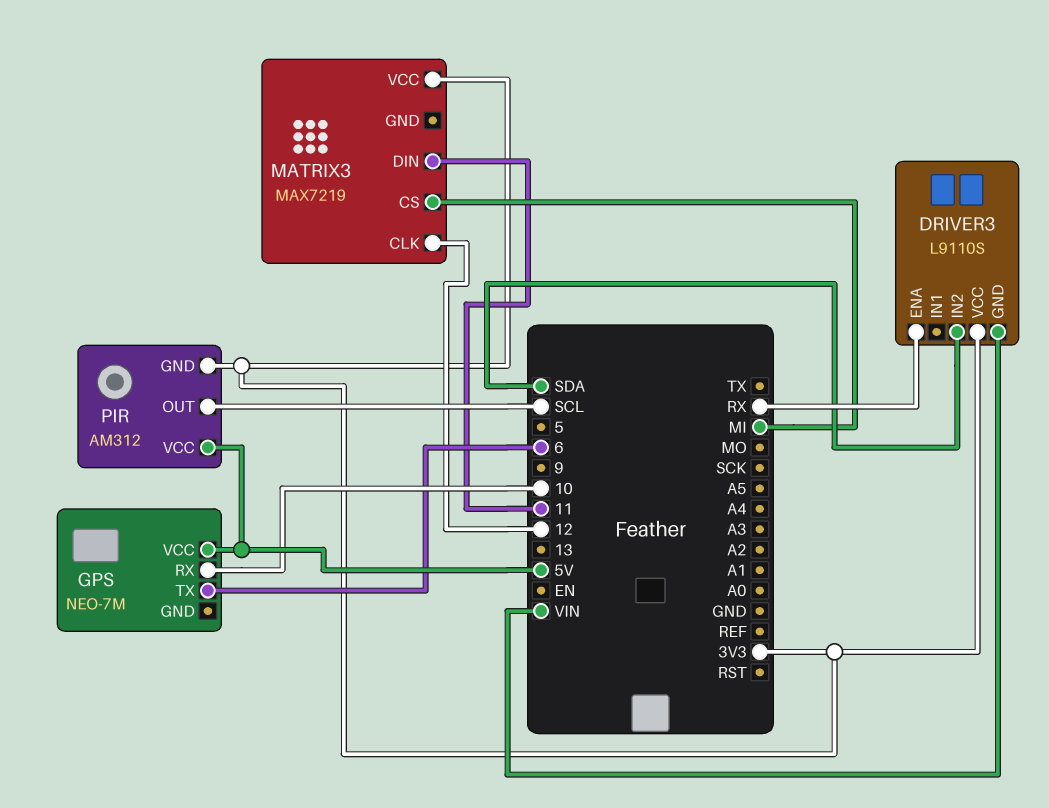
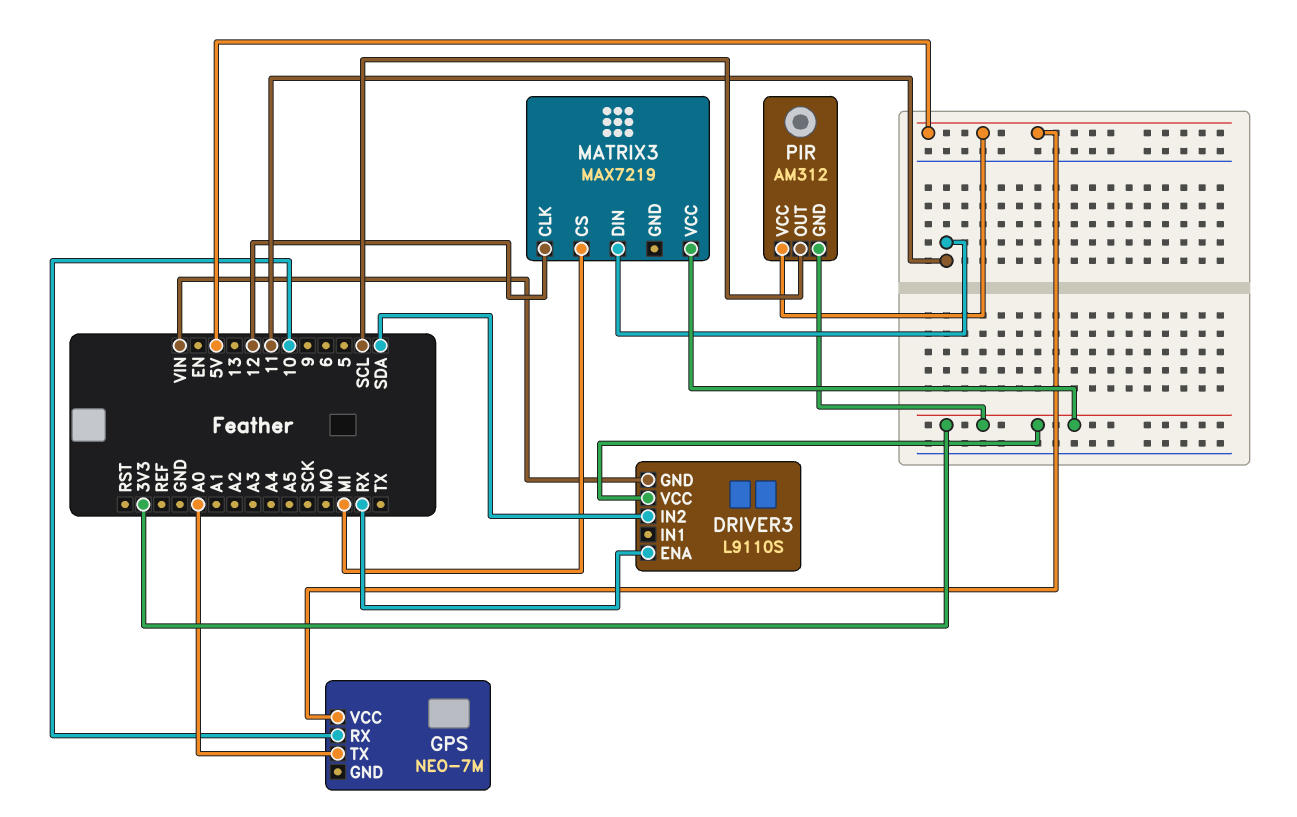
GPS pin TX: 6 -> A0

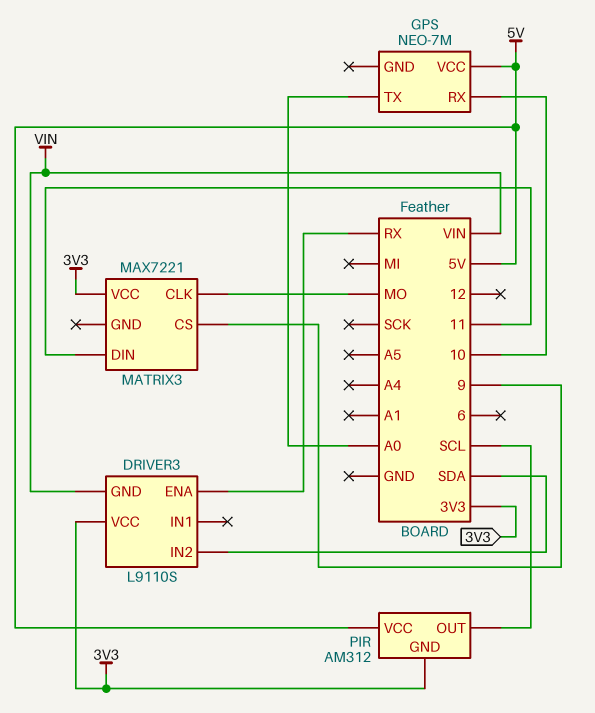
MATRIX3: MAX7219 -> MAX7221
MATRIX3 pin CLK: 12 -> MO
MATRIX3 pin CS: MI -> 9

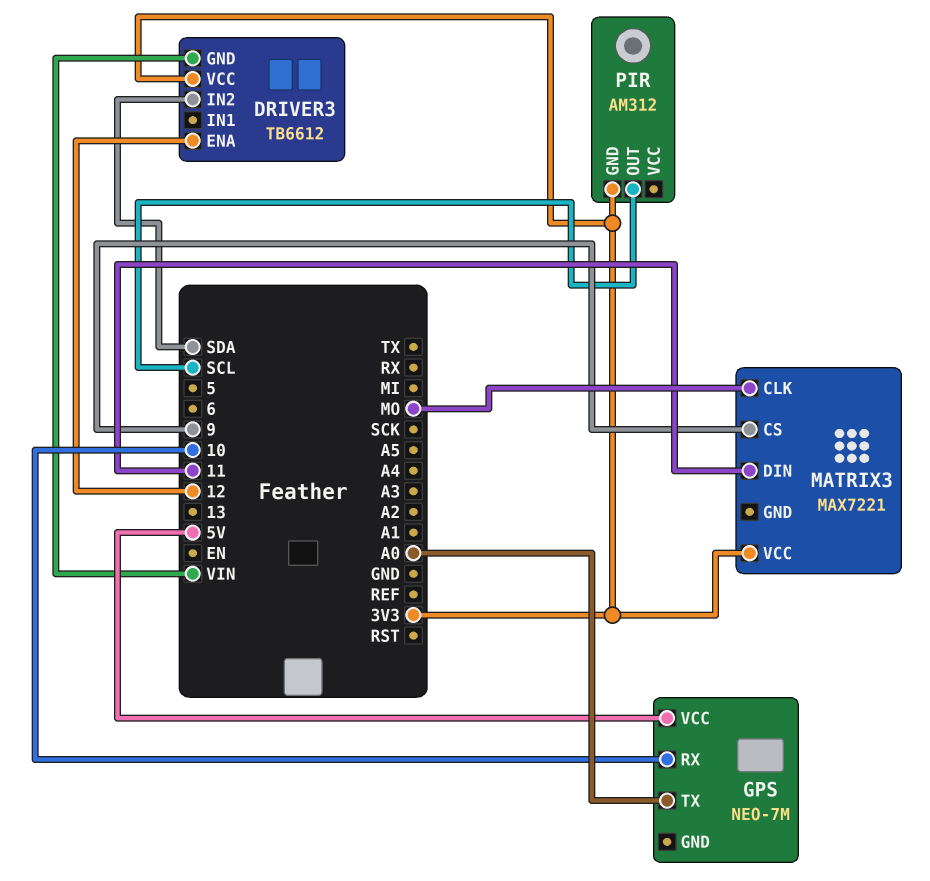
DRIVER3: L9110S -> TB6612
DRIVER3 pin ENA: RX -> 12
PIR pin VCC: 5V -> none

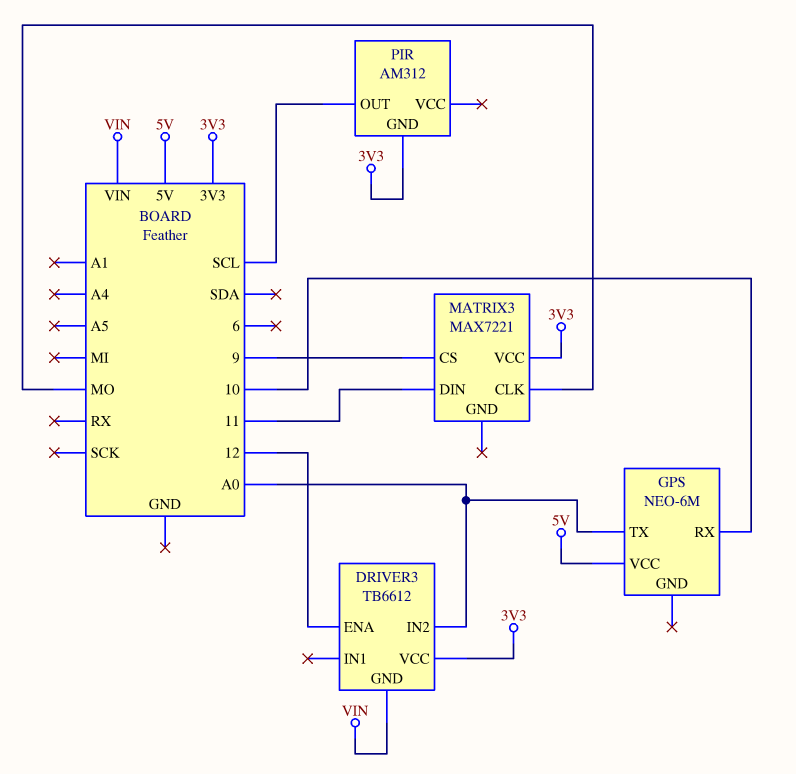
DRIVER3 pin IN2: SDA -> A0
GPS: NEO-7M -> NEO-6M

